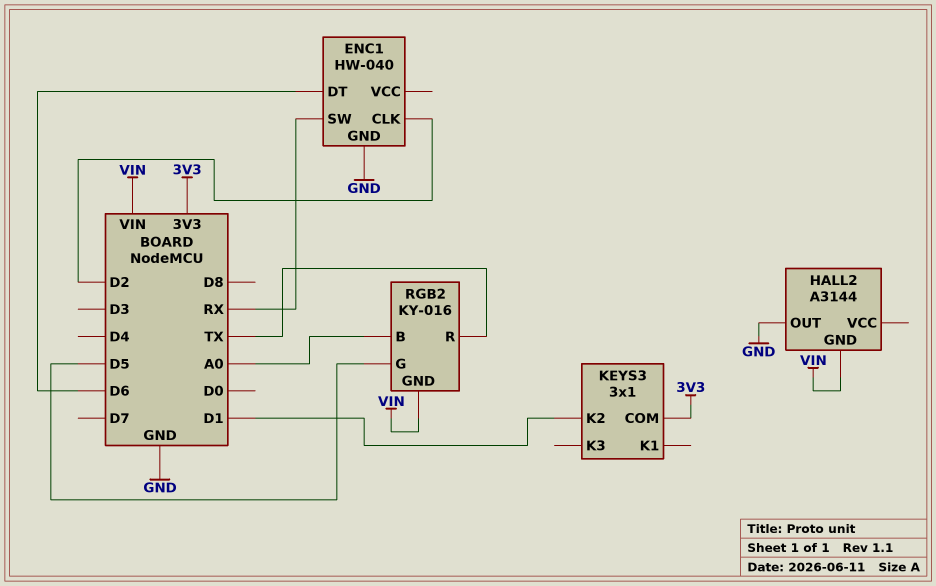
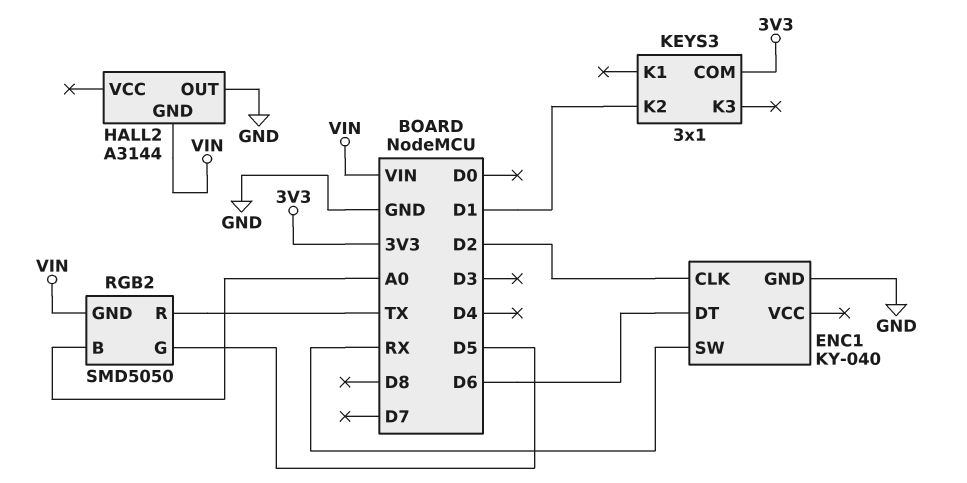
ENC1: HW-040 -> KY-040
RGB2: KY-016 -> SMD5050

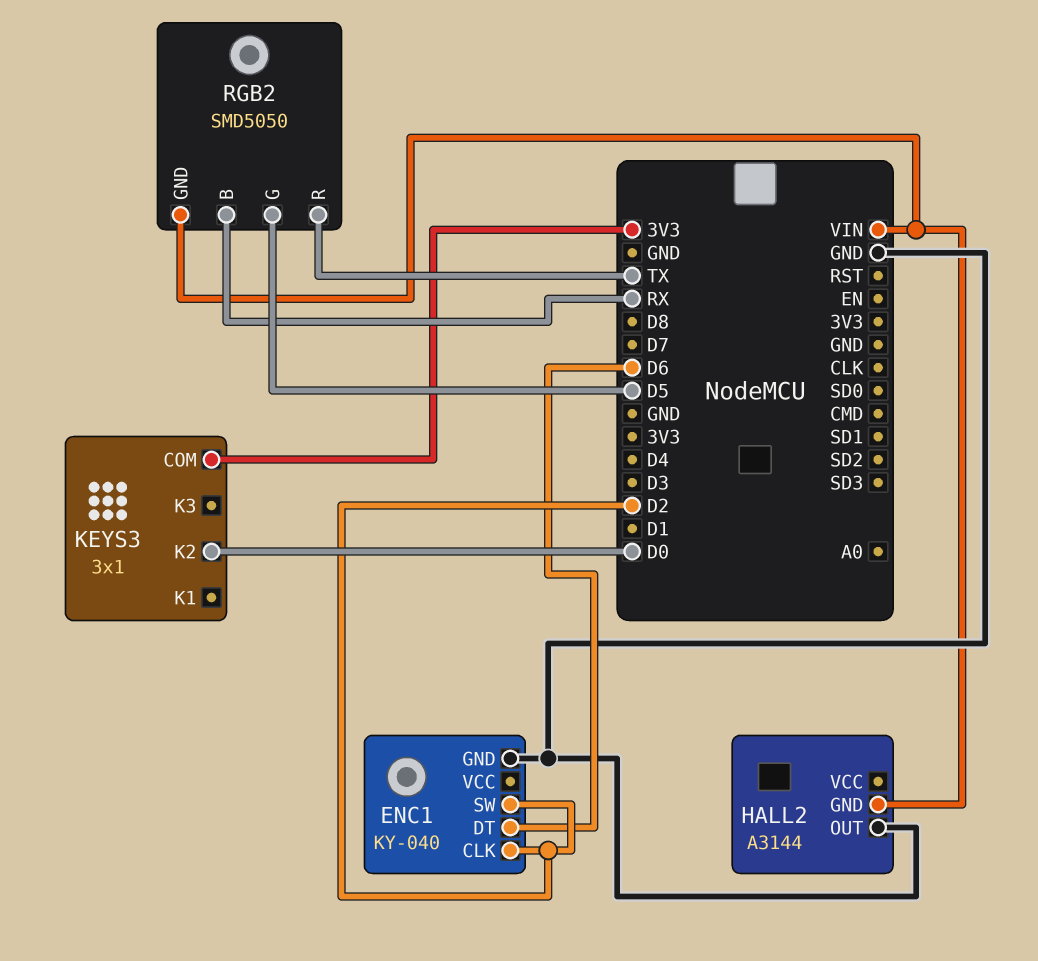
ENC1 pin SW: RX -> D2
KEYS3 pin K2: D1 -> D0
RGB2 pin B: A0 -> RX

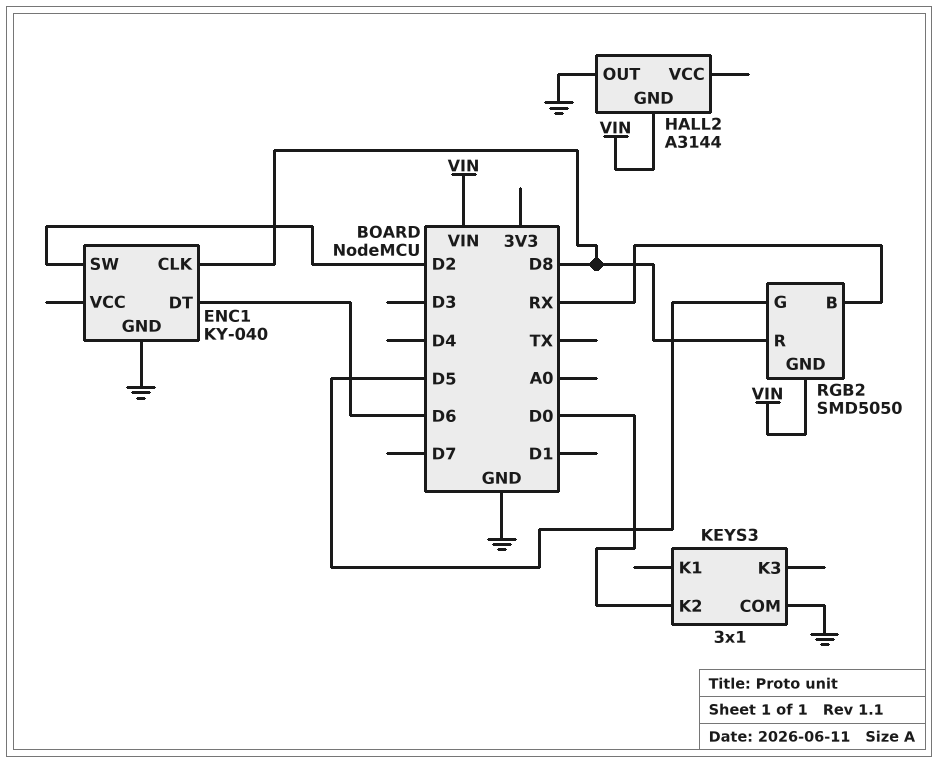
ENC1 pin CLK: D2 -> D8
KEYS3 pin COM: 3V3 -> GND
RGB2 pin R: TX -> D8

